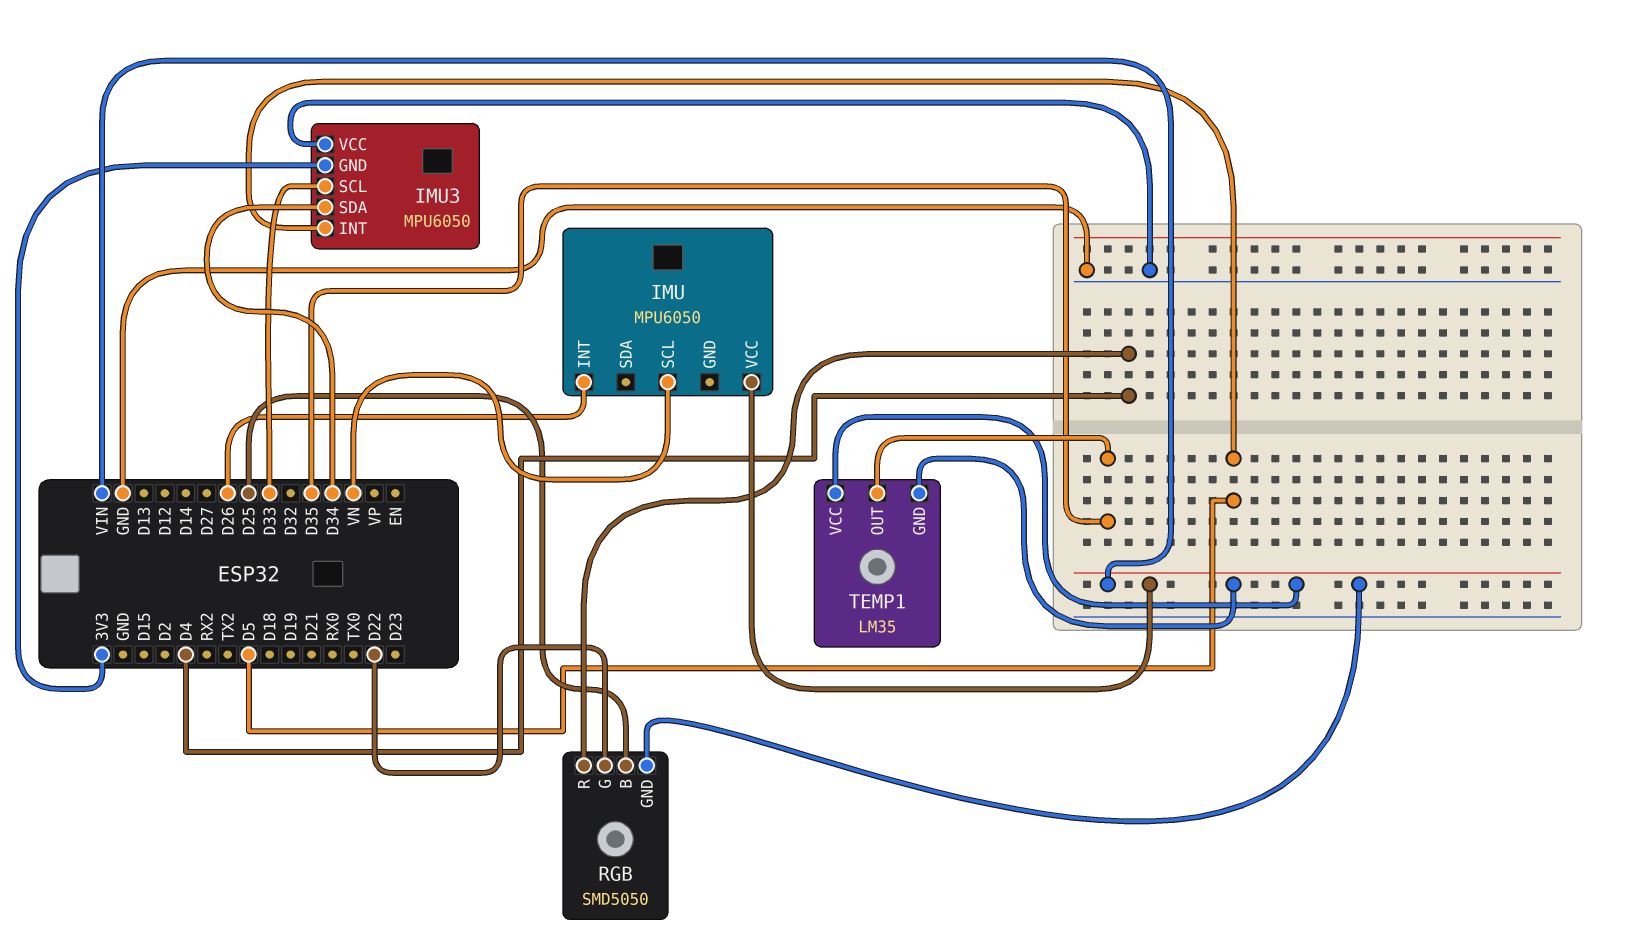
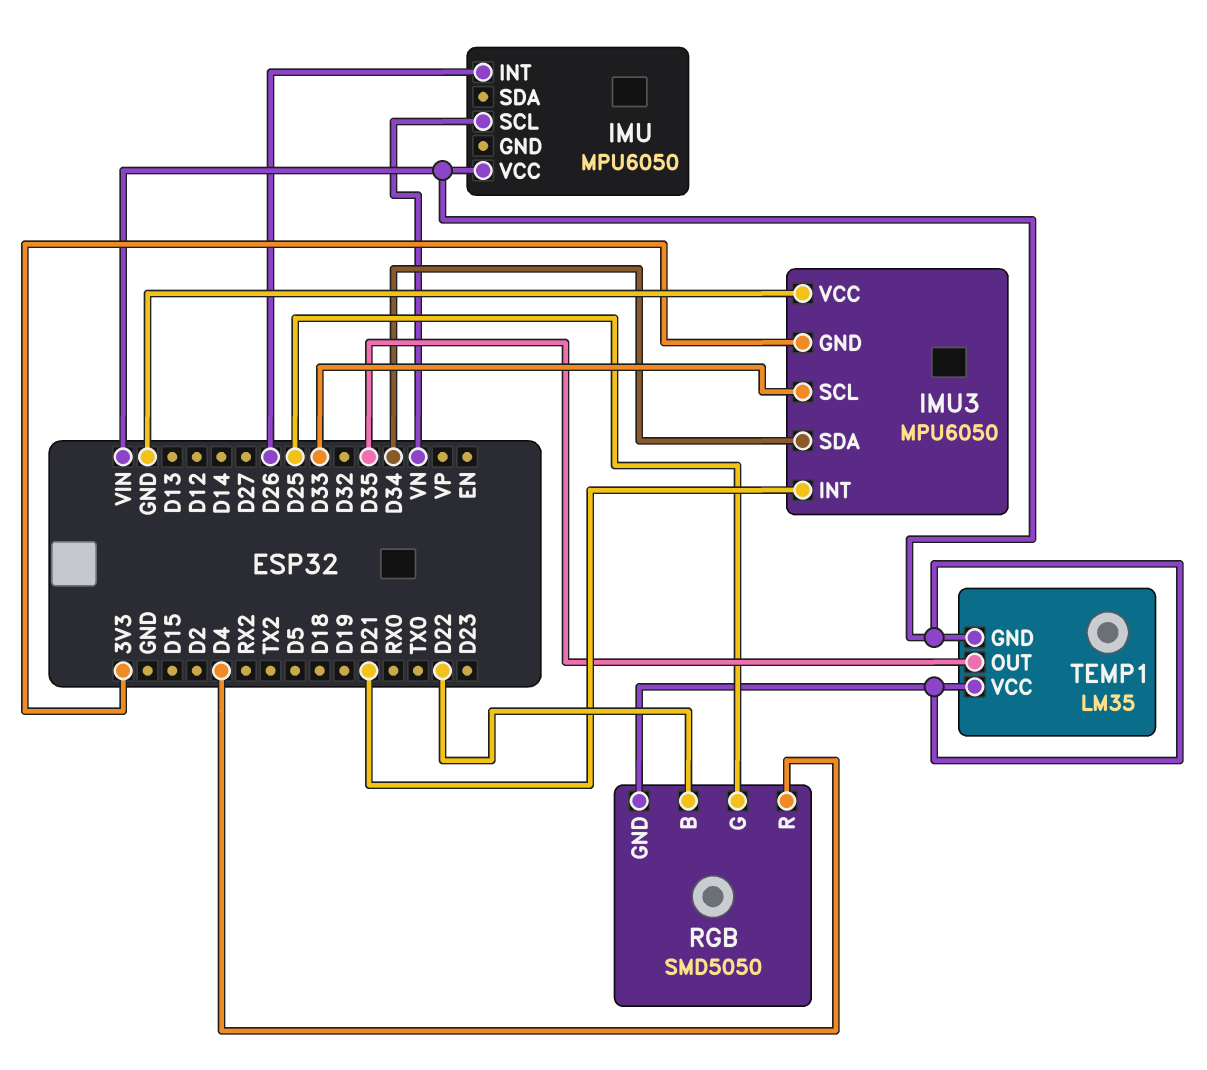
IMU3 pin INT: D5 -> D21
RGB pin B: D25 -> D22
RGB pin G: D22 -> D25

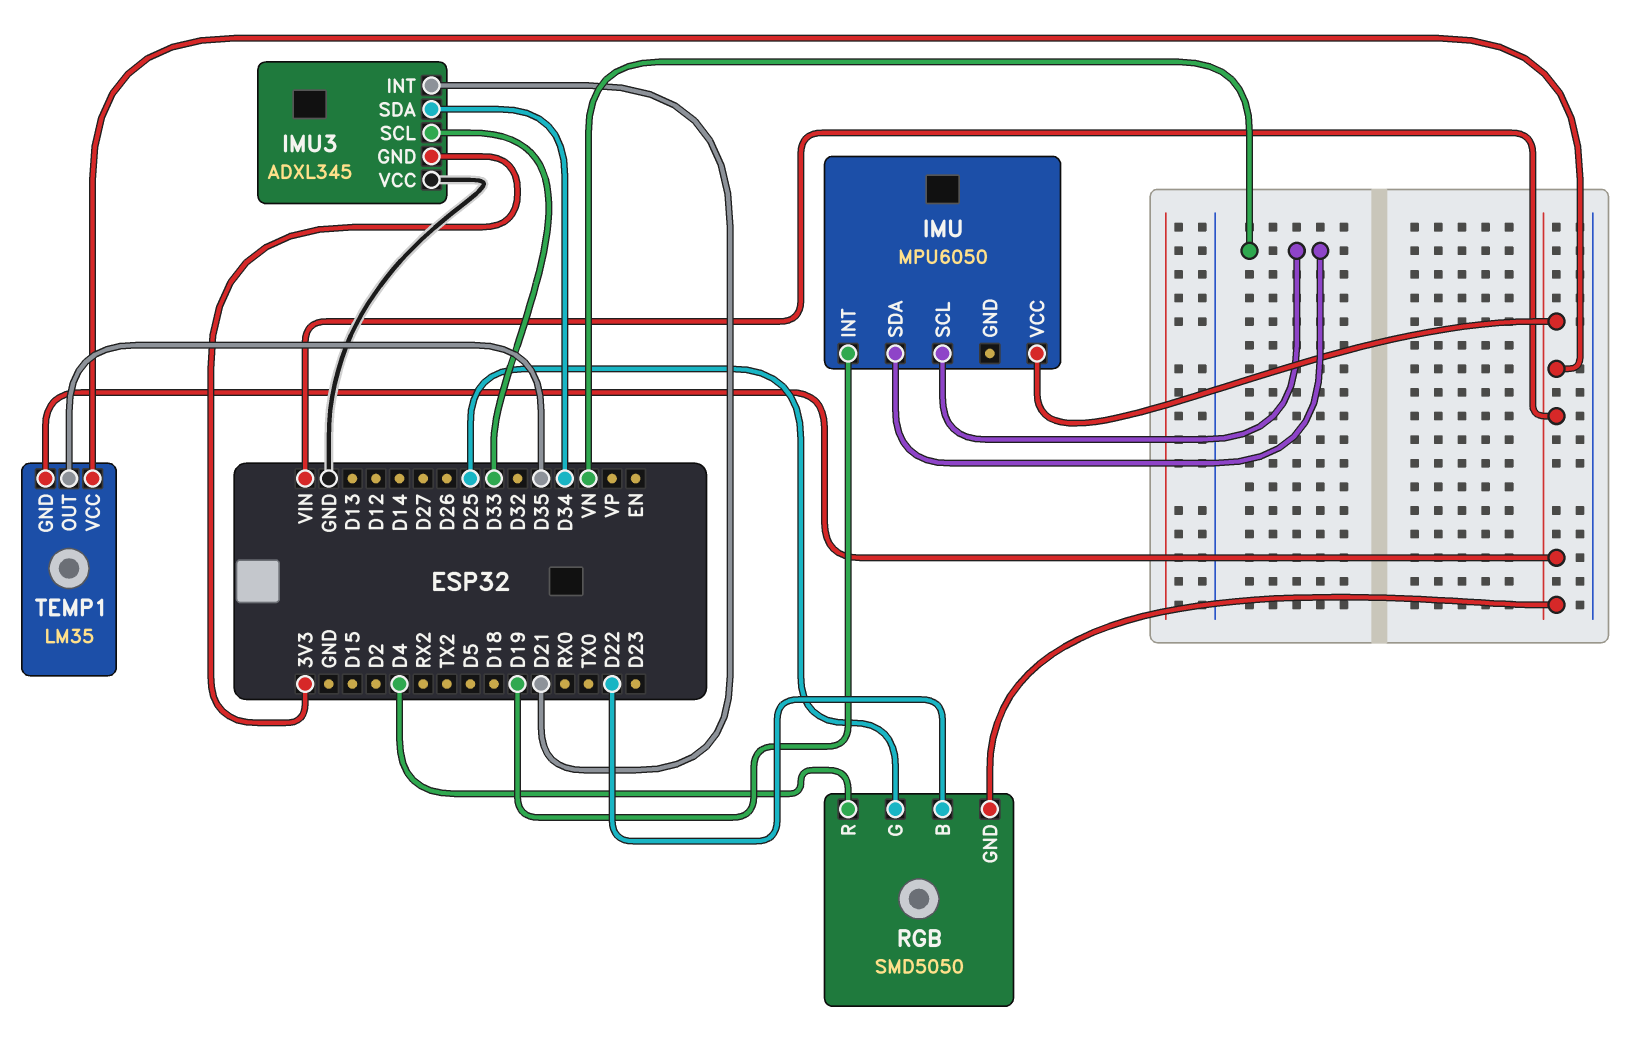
IMU pin INT: D26 -> D19
IMU pin SDA: none -> VN
IMU3: MPU6050 -> ADXL345

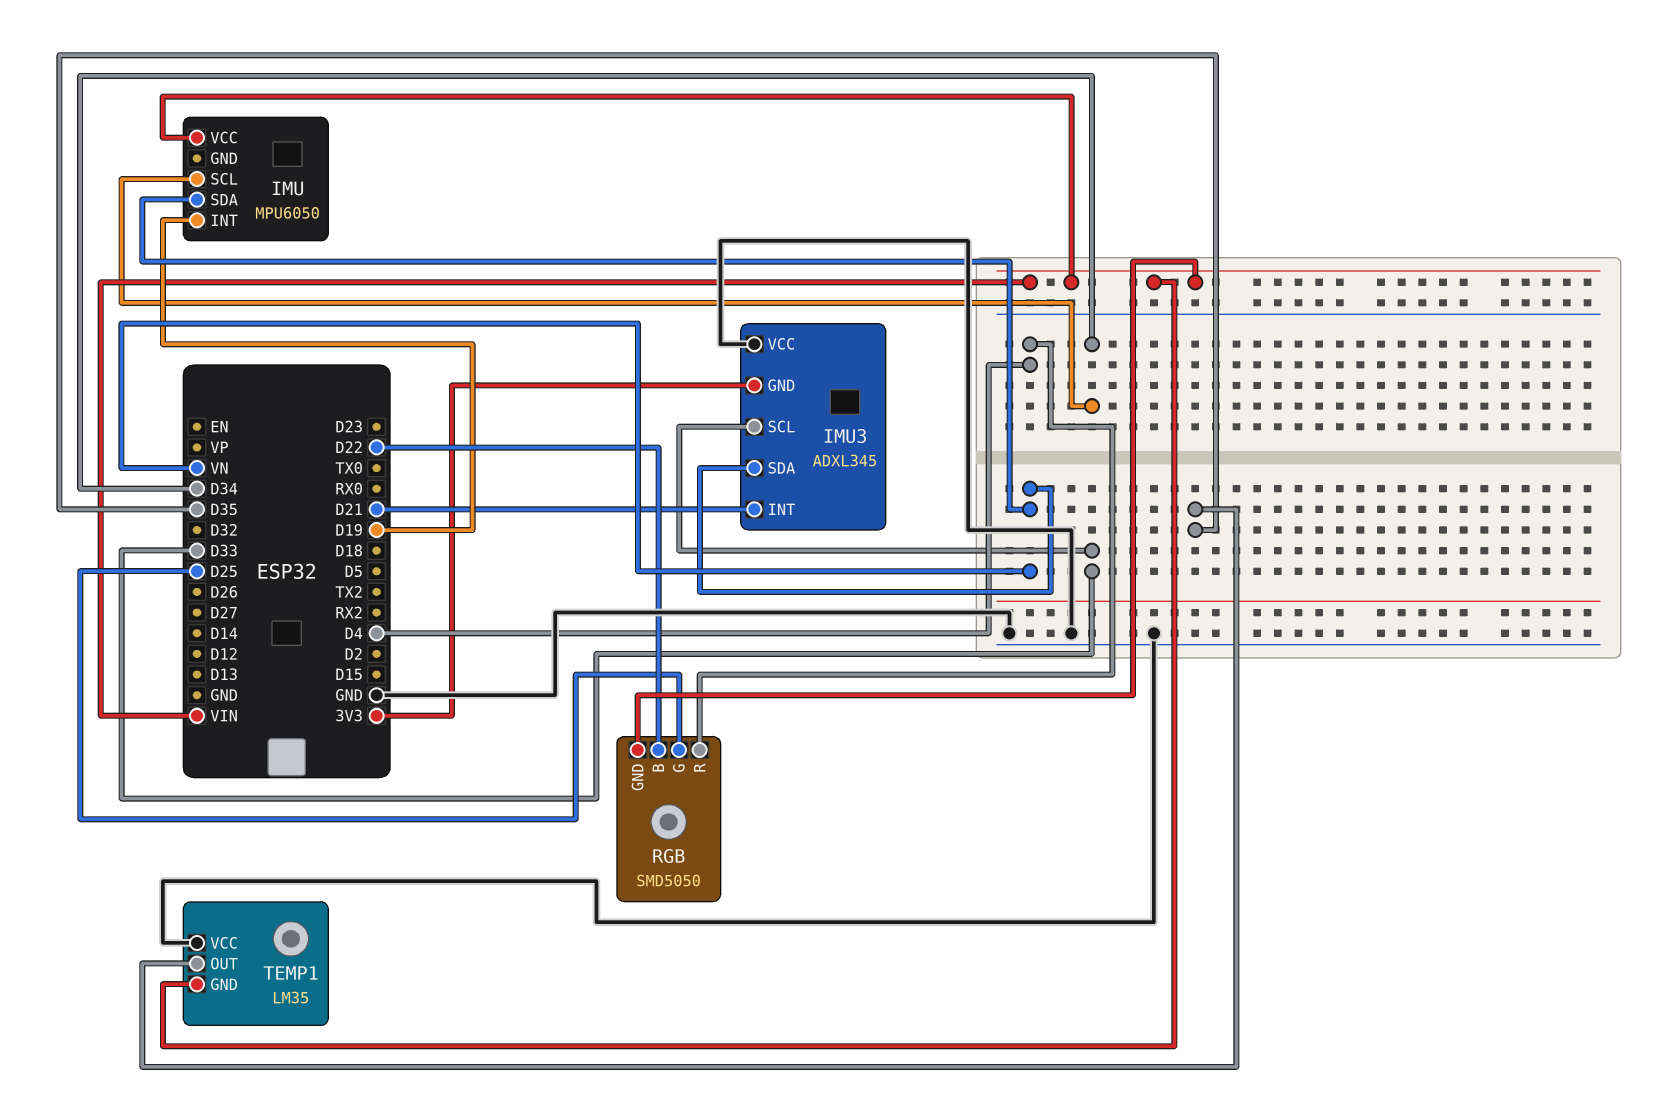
IMU pin SCL: VN -> D34
IMU3 pin SDA: D34 -> VN
TEMP1 pin VCC: VIN -> GND

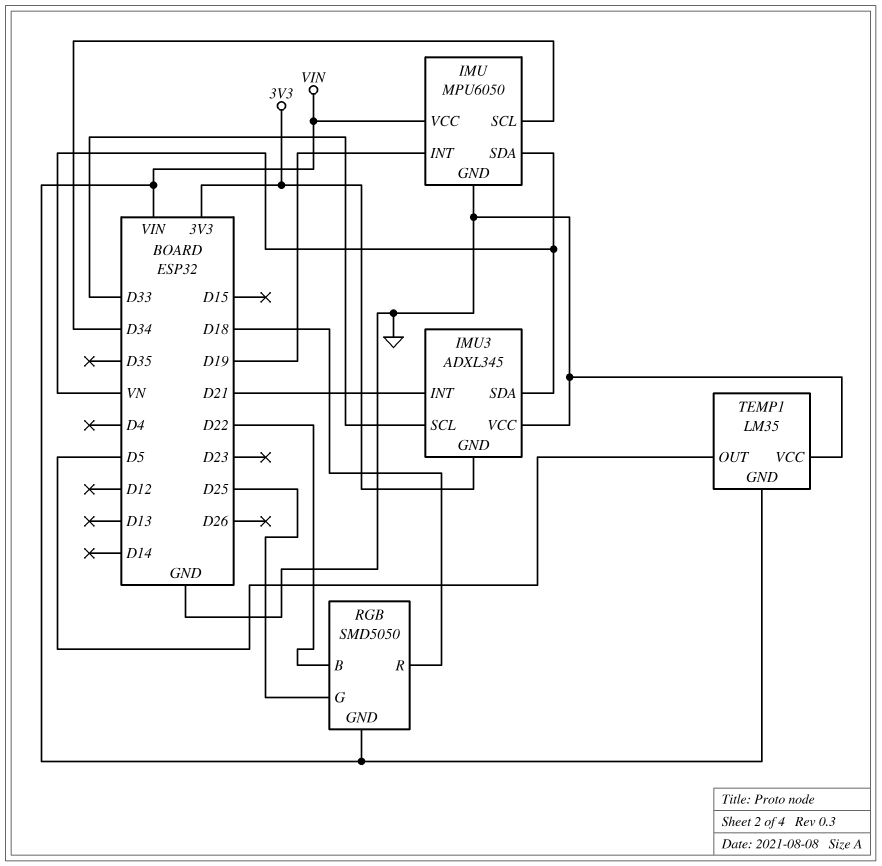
IMU pin GND: none -> GND
RGB pin R: D4 -> D18
TEMP1 pin OUT: D35 -> D5

